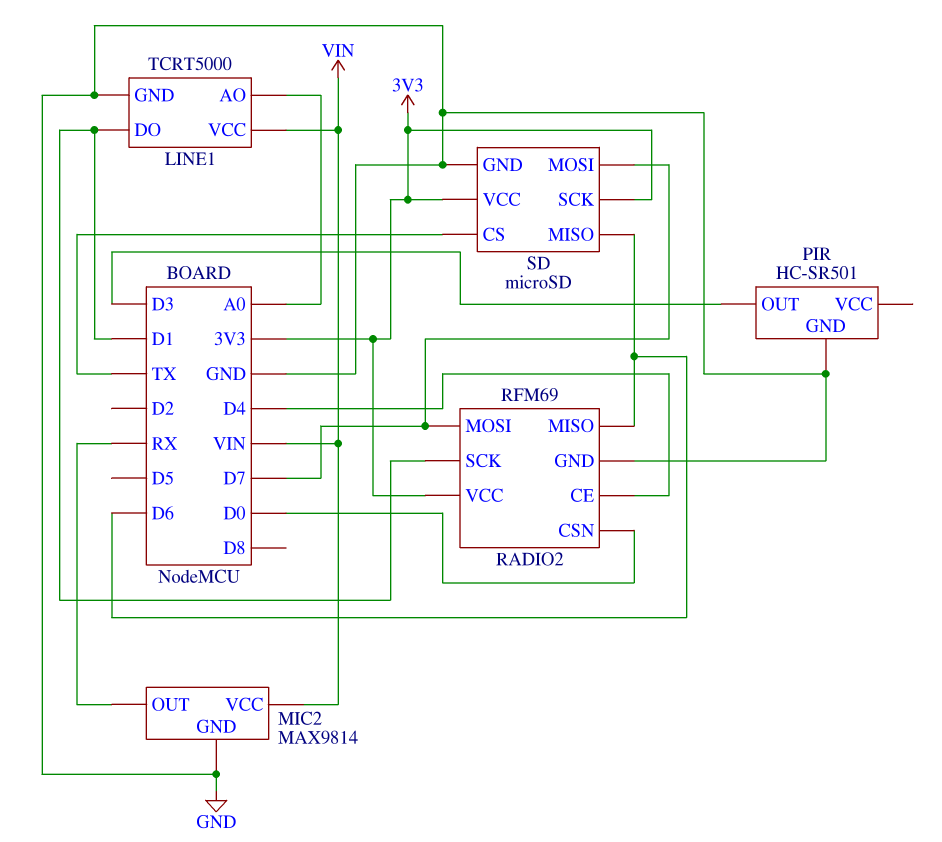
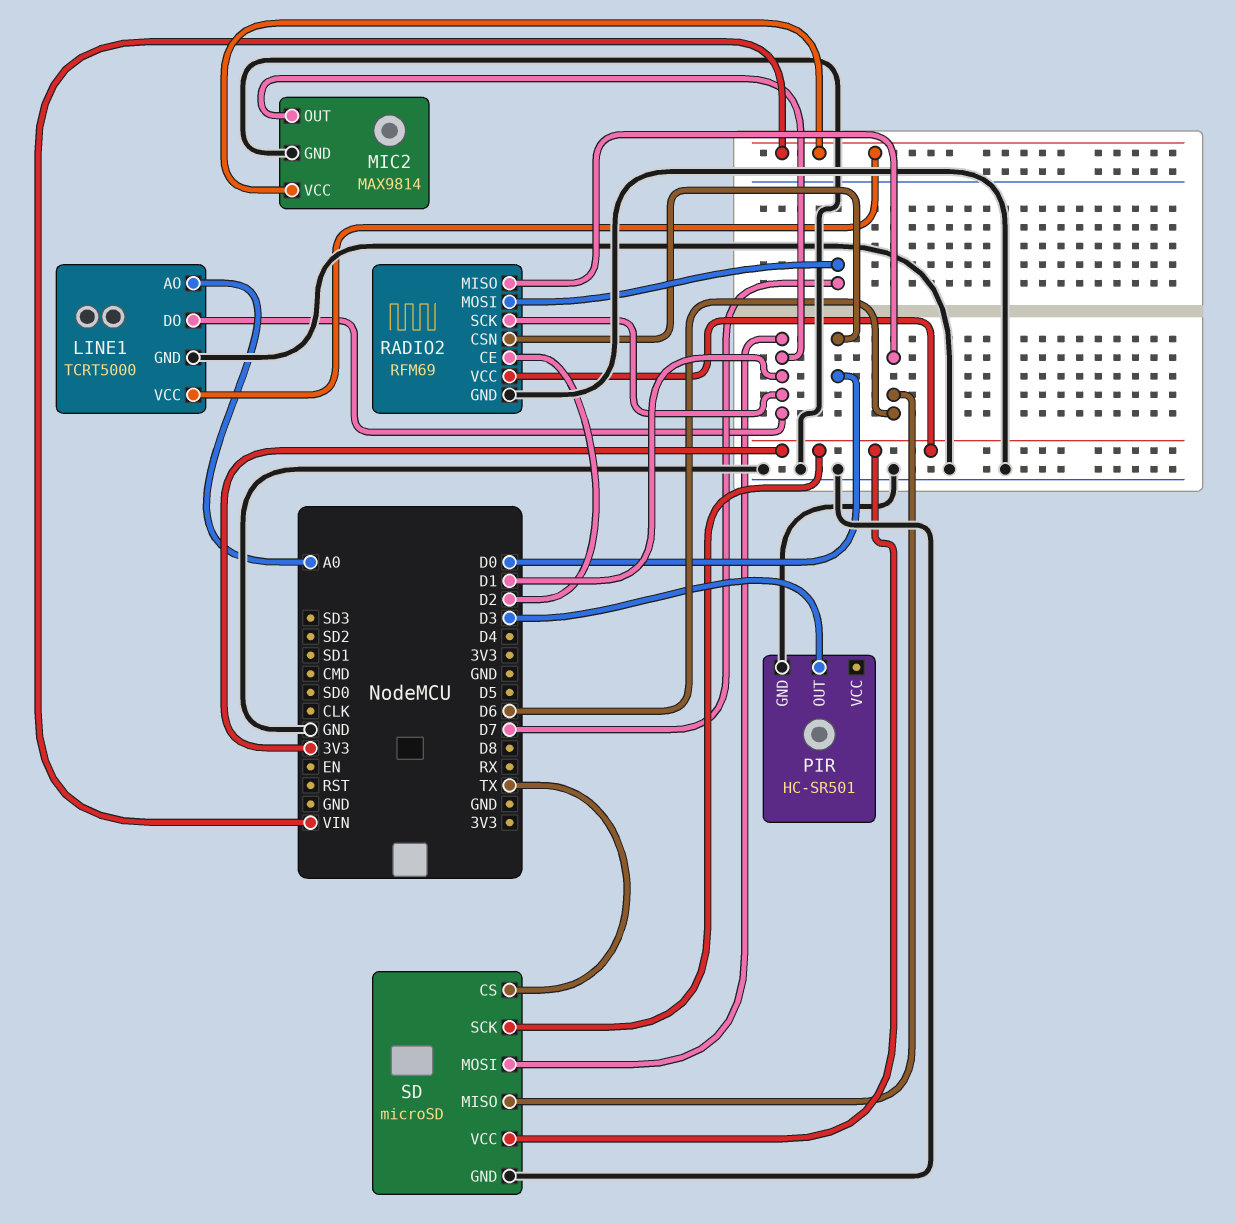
MIC2 pin OUT: RX -> D1
RADIO2 pin CE: D4 -> D2
SD pin MOSI: D7 -> D1

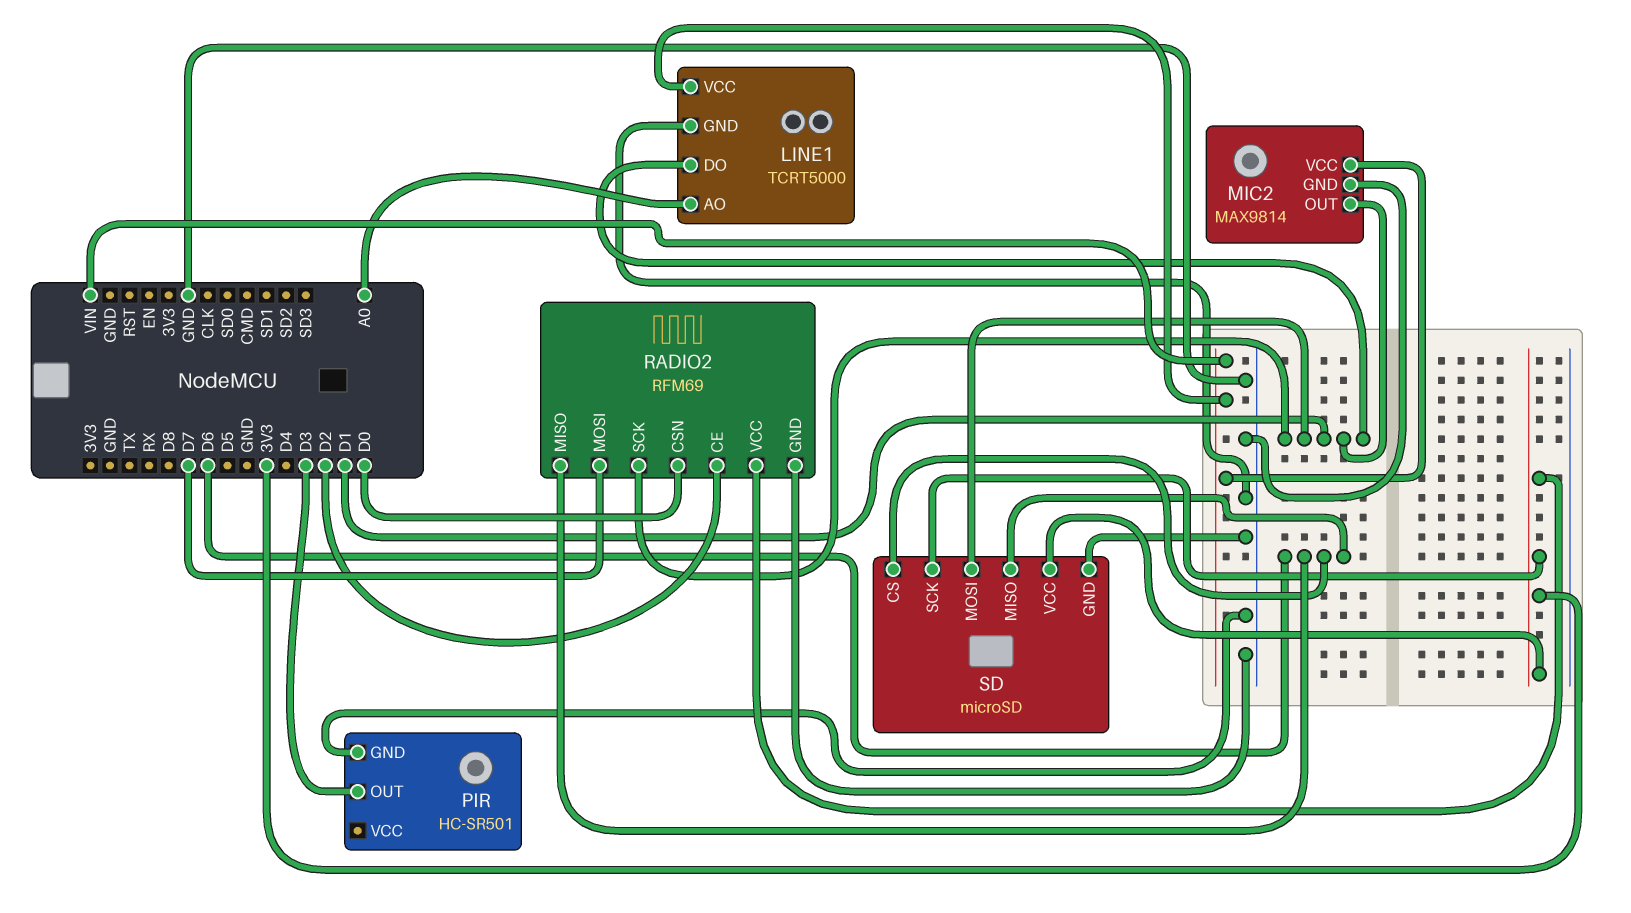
SD pin CS: TX -> D6

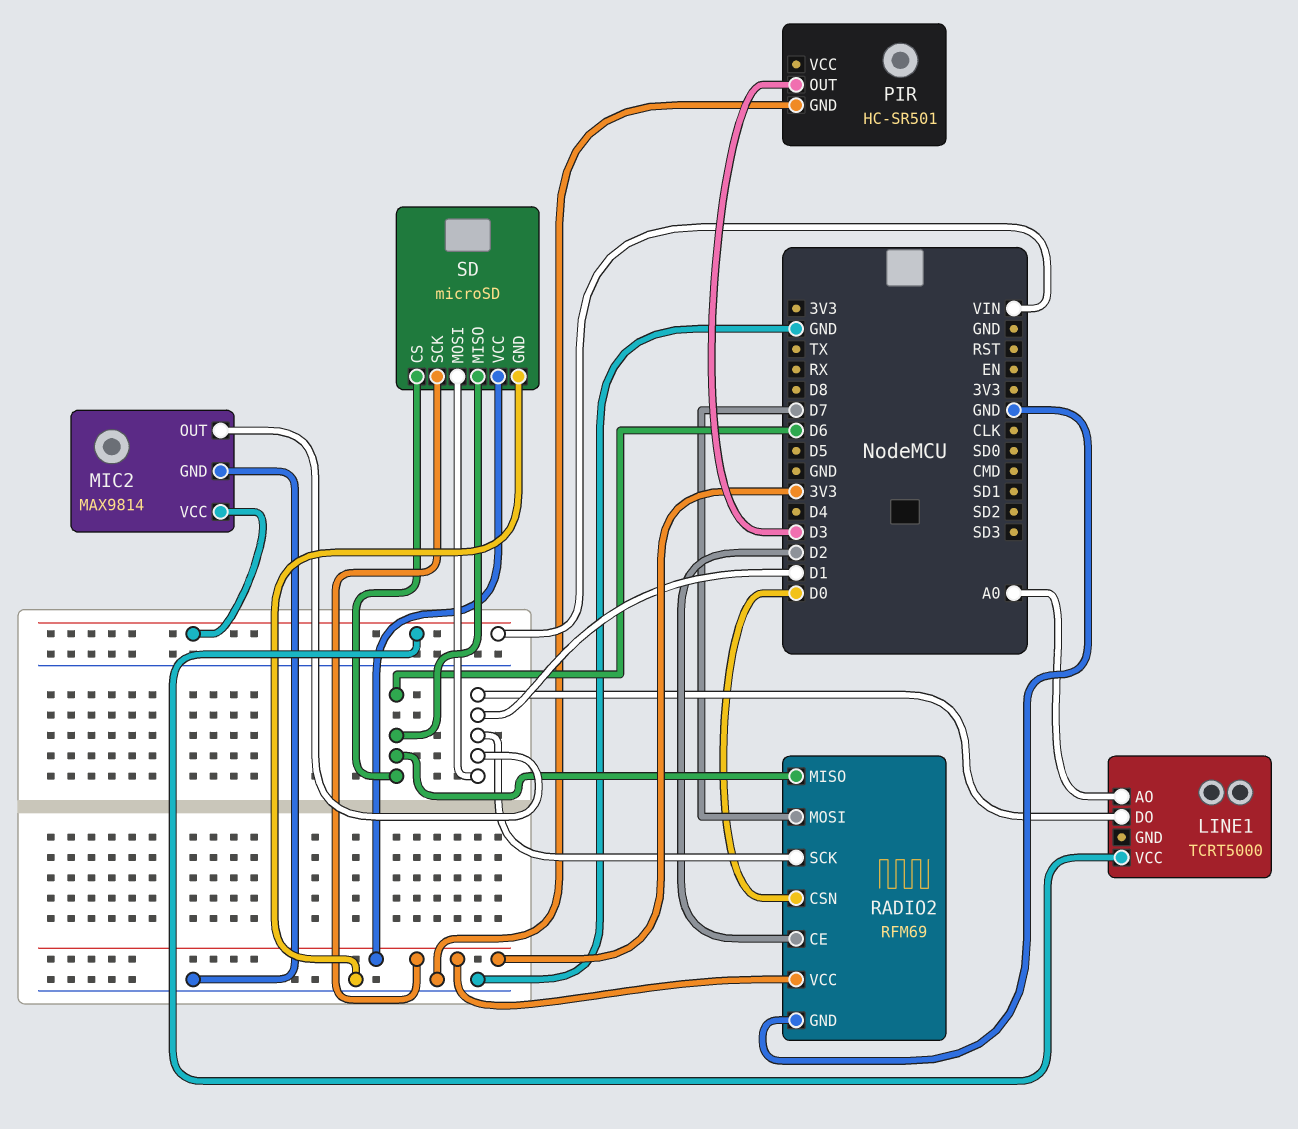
LINE1 pin GND: GND -> none

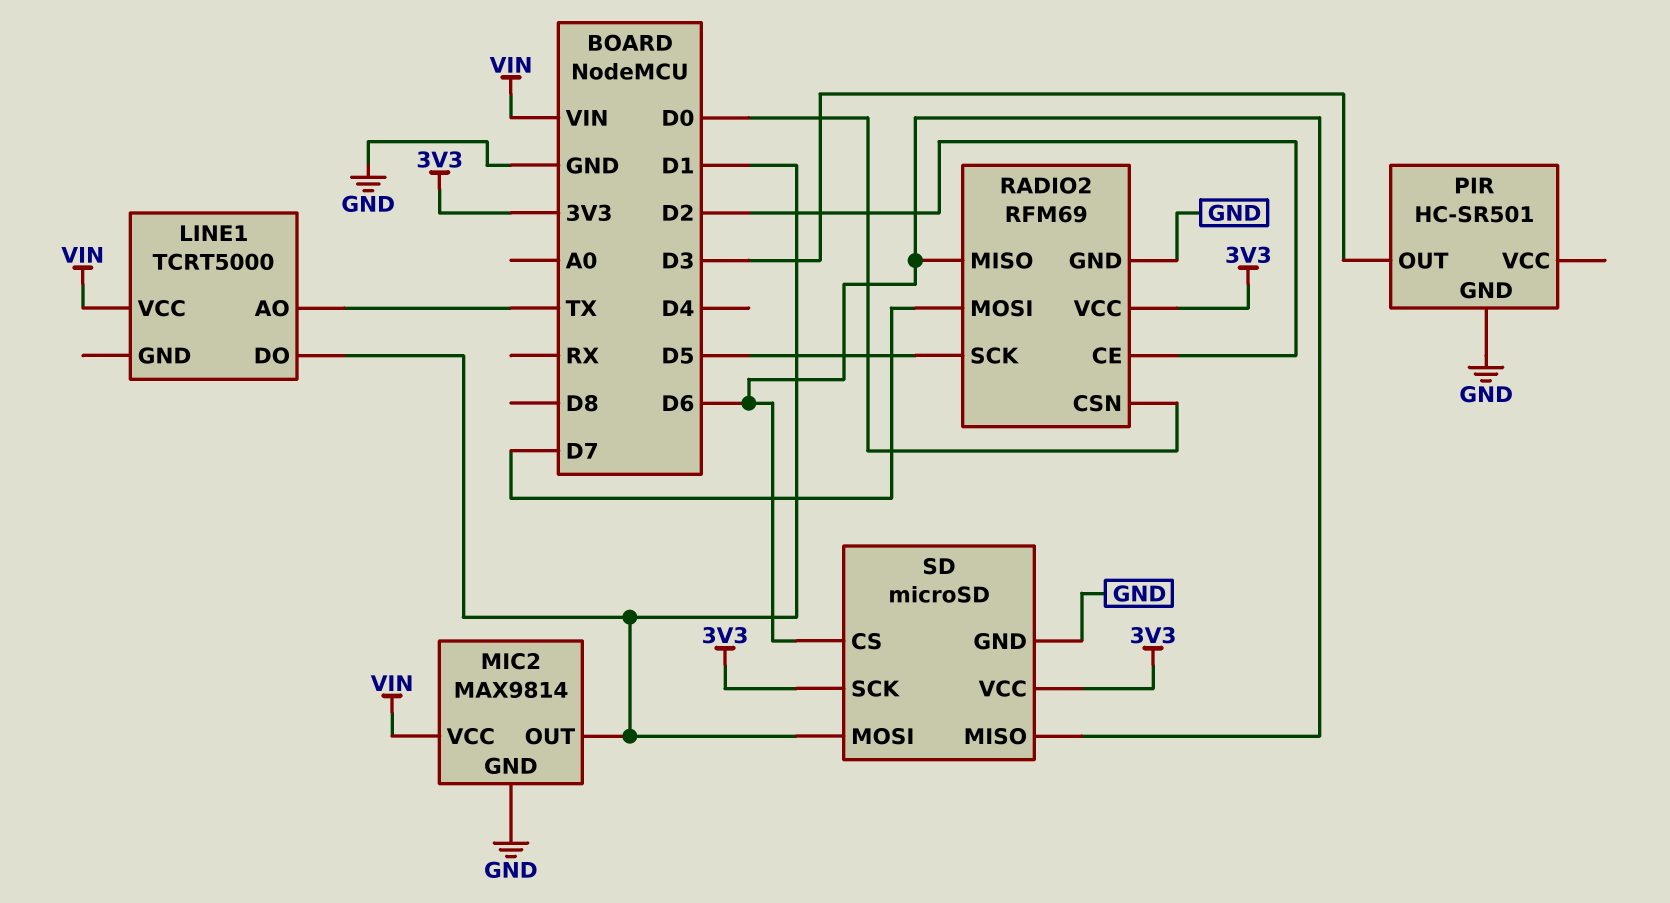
LINE1 pin AO: A0 -> TX
RADIO2 pin SCK: D1 -> D5

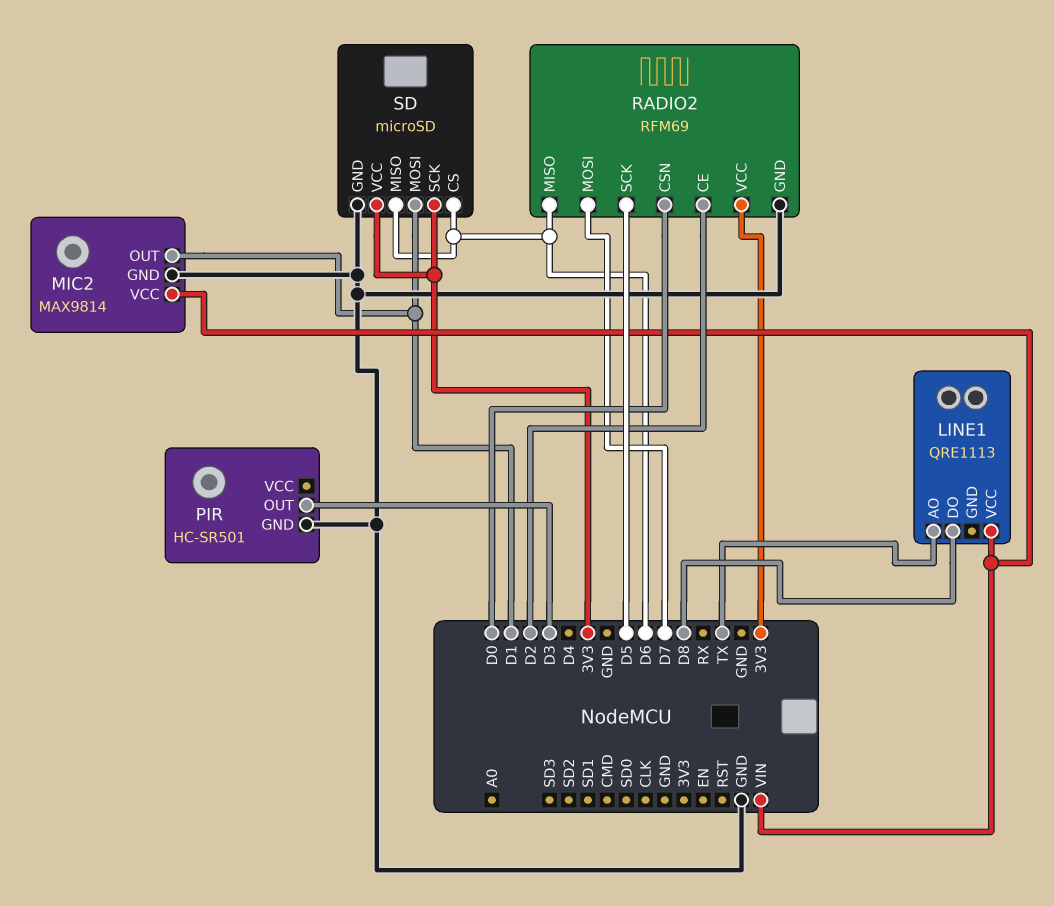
LINE1: TCRT5000 -> QRE1113
LINE1 pin DO: D1 -> D8

